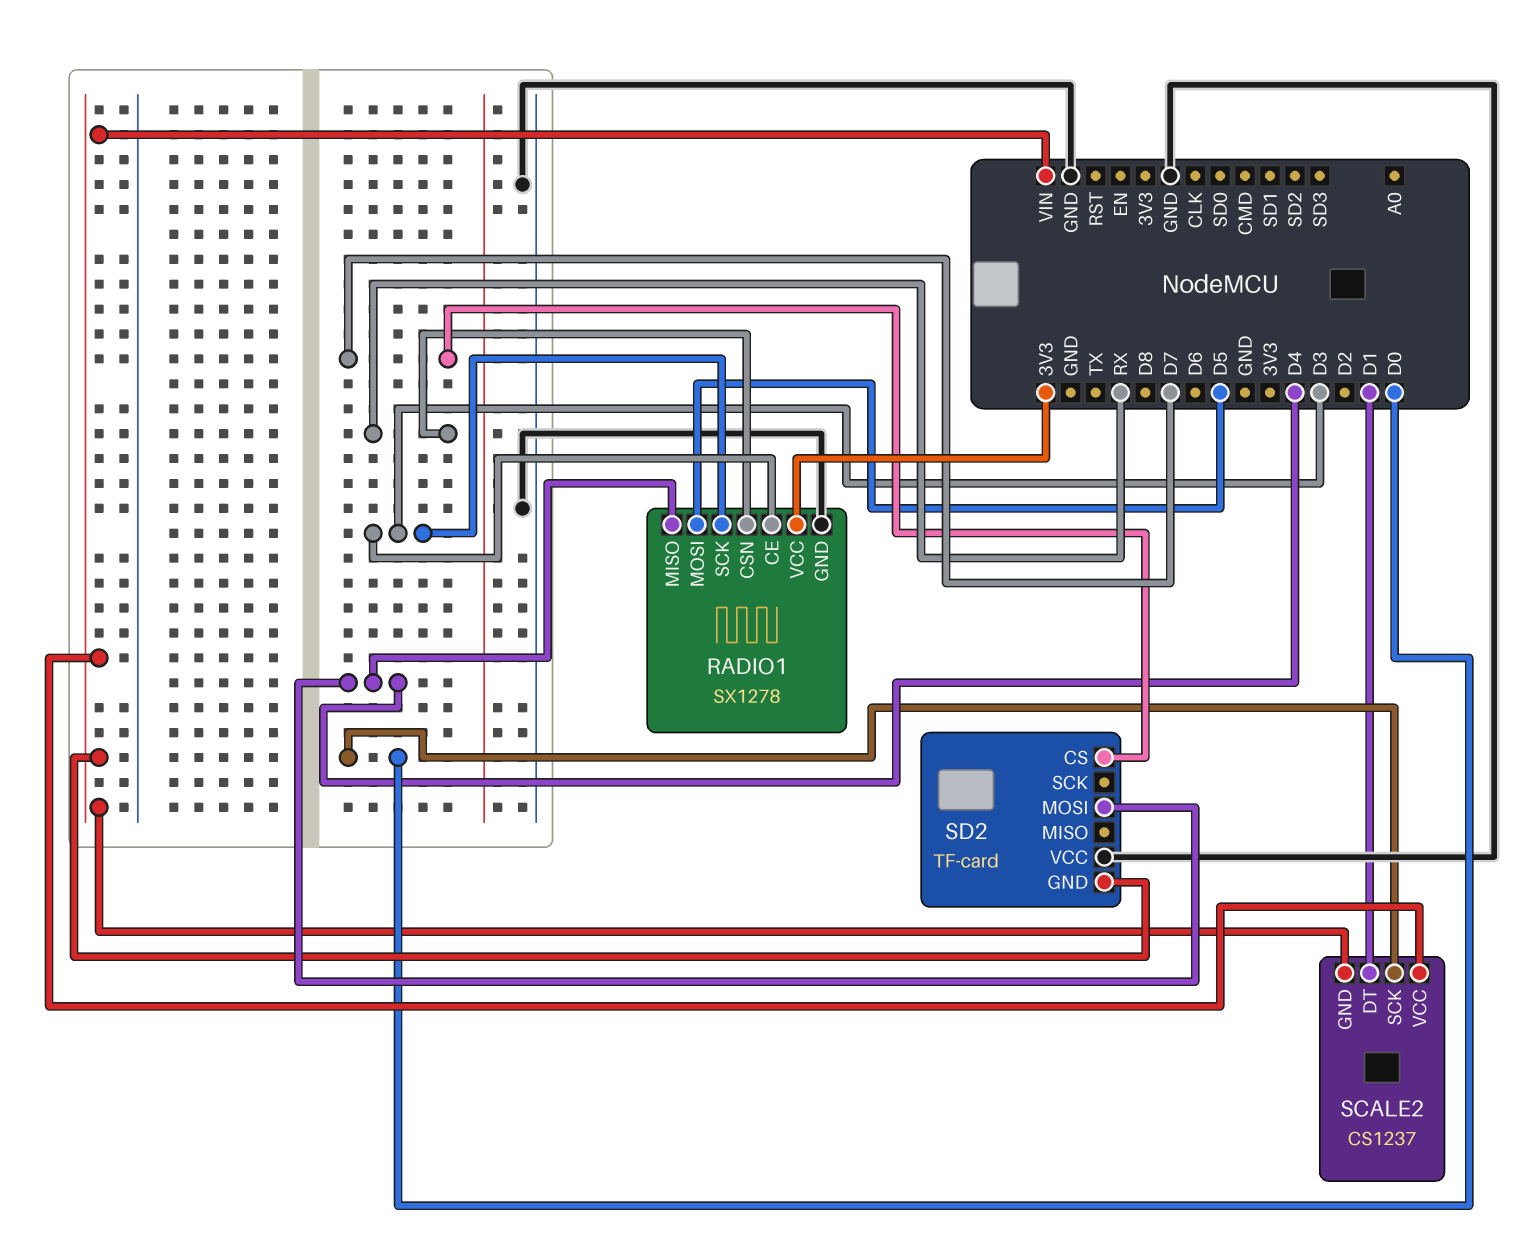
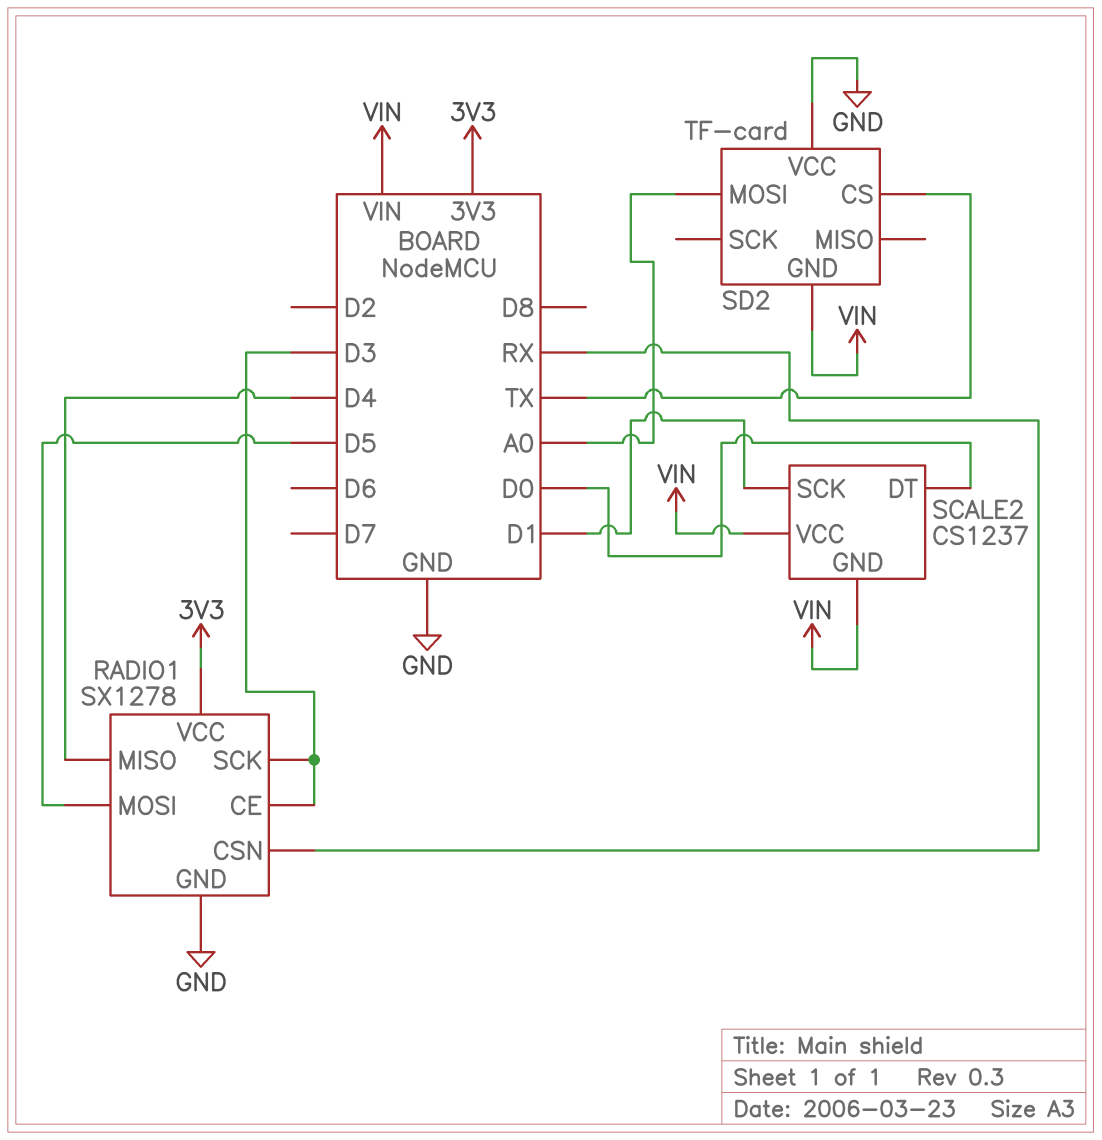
SCALE2 pin DT: D1 -> D0
SCALE2 pin SCK: D0 -> D1
SD2 pin CS: D7 -> TX
SD2 pin MOSI: D4 -> A0

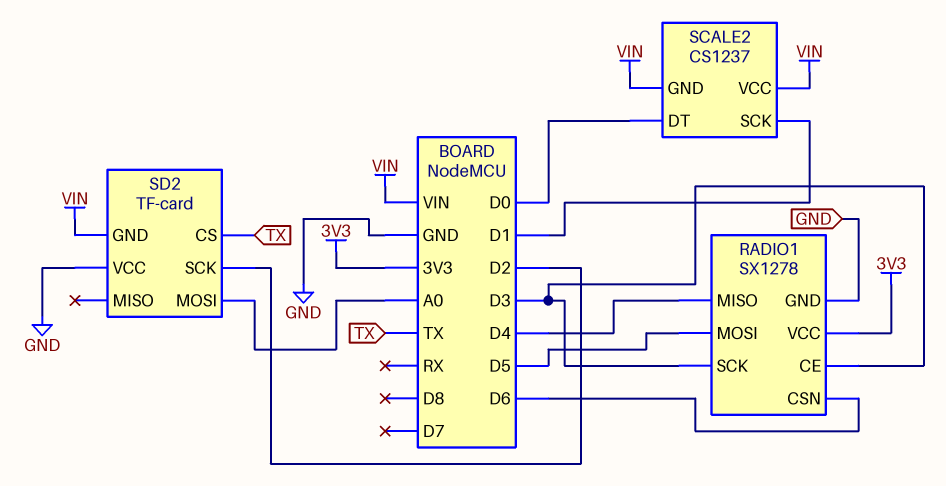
RADIO1 pin CSN: RX -> D6
SD2 pin SCK: none -> D2

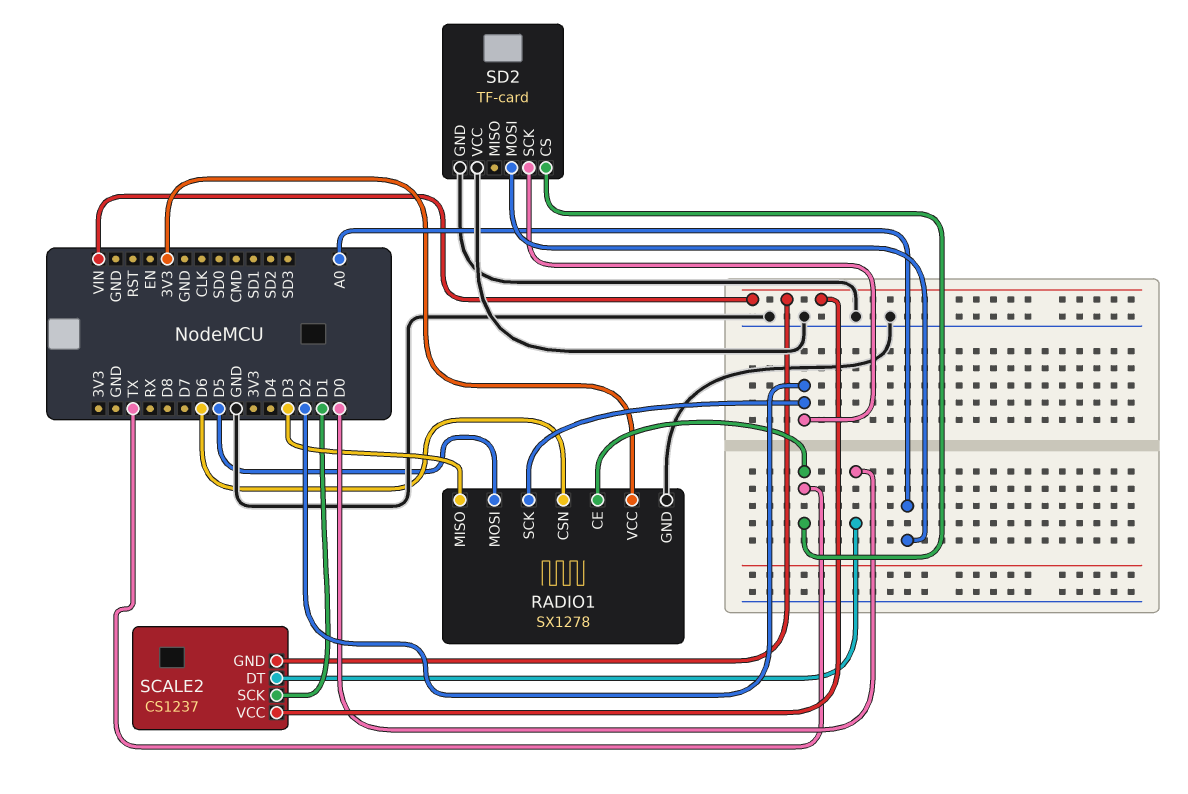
RADIO1 pin CE: D3 -> TX
RADIO1 pin MISO: D4 -> D3
RADIO1 pin SCK: D3 -> D2
SD2 pin GND: VIN -> GND

